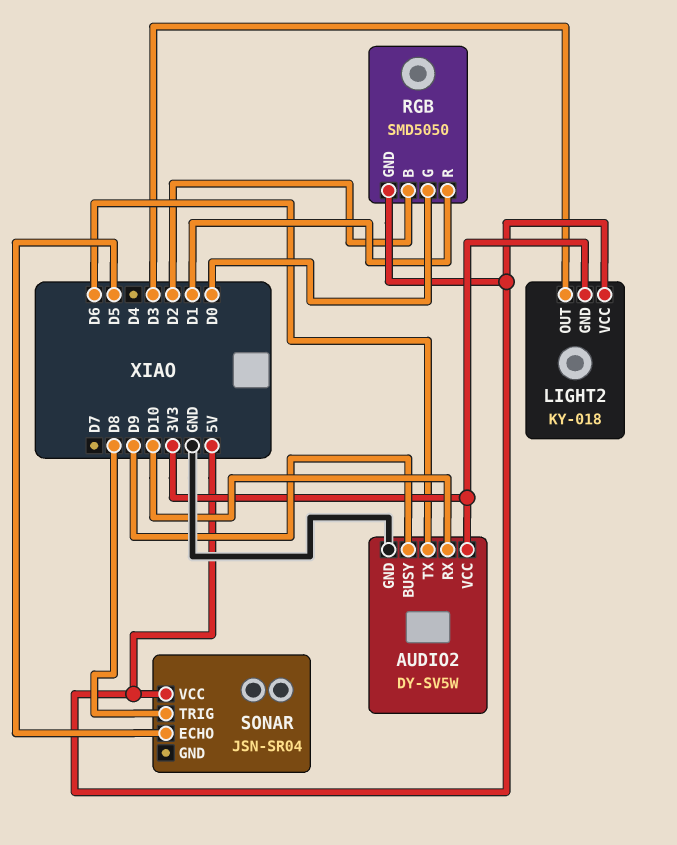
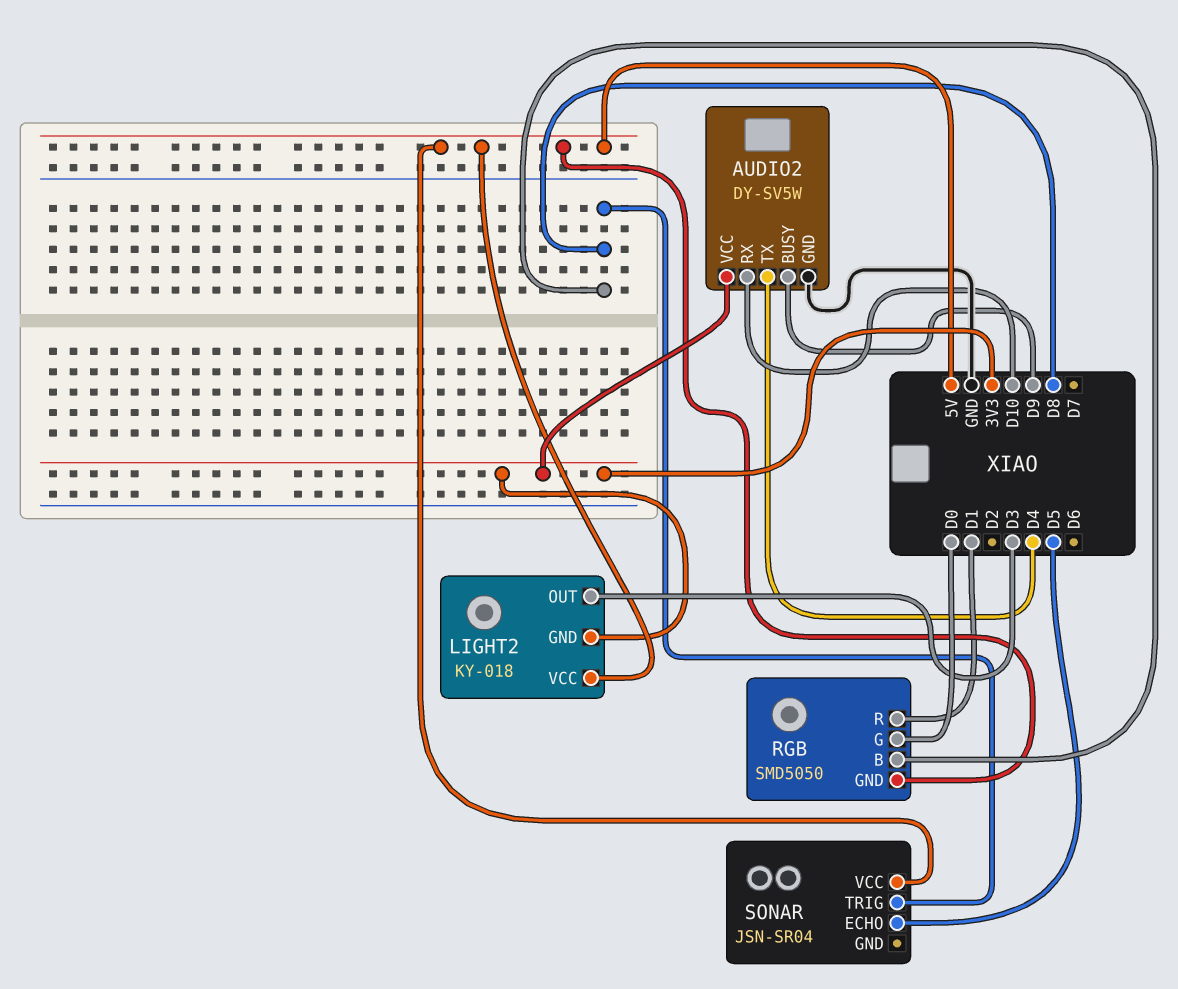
AUDIO2 pin TX: D6 -> D4
RGB pin B: D2 -> D8

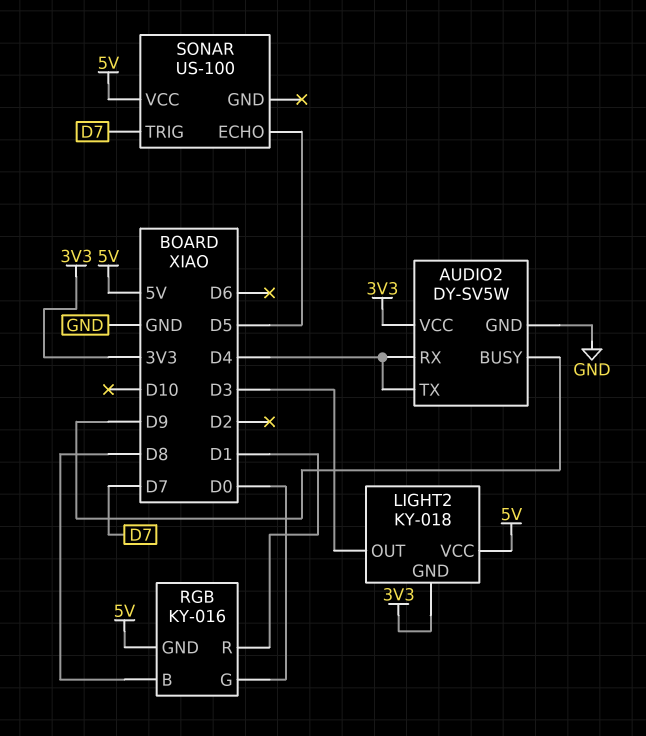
AUDIO2 pin RX: D10 -> D4
RGB: SMD5050 -> KY-016
SONAR: JSN-SR04 -> US-100
SONAR pin TRIG: D8 -> D7

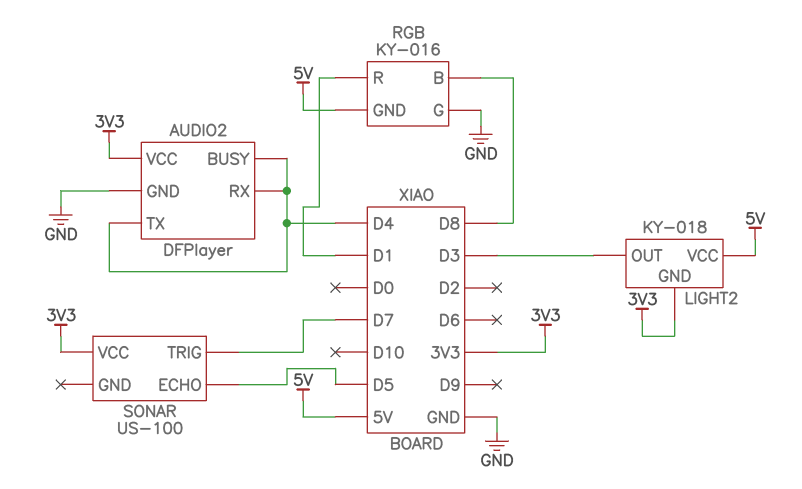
AUDIO2: DY-SV5W -> DFPlayer
AUDIO2 pin BUSY: D9 -> D4
RGB pin G: D0 -> GND
SONAR pin VCC: 5V -> 3V3

